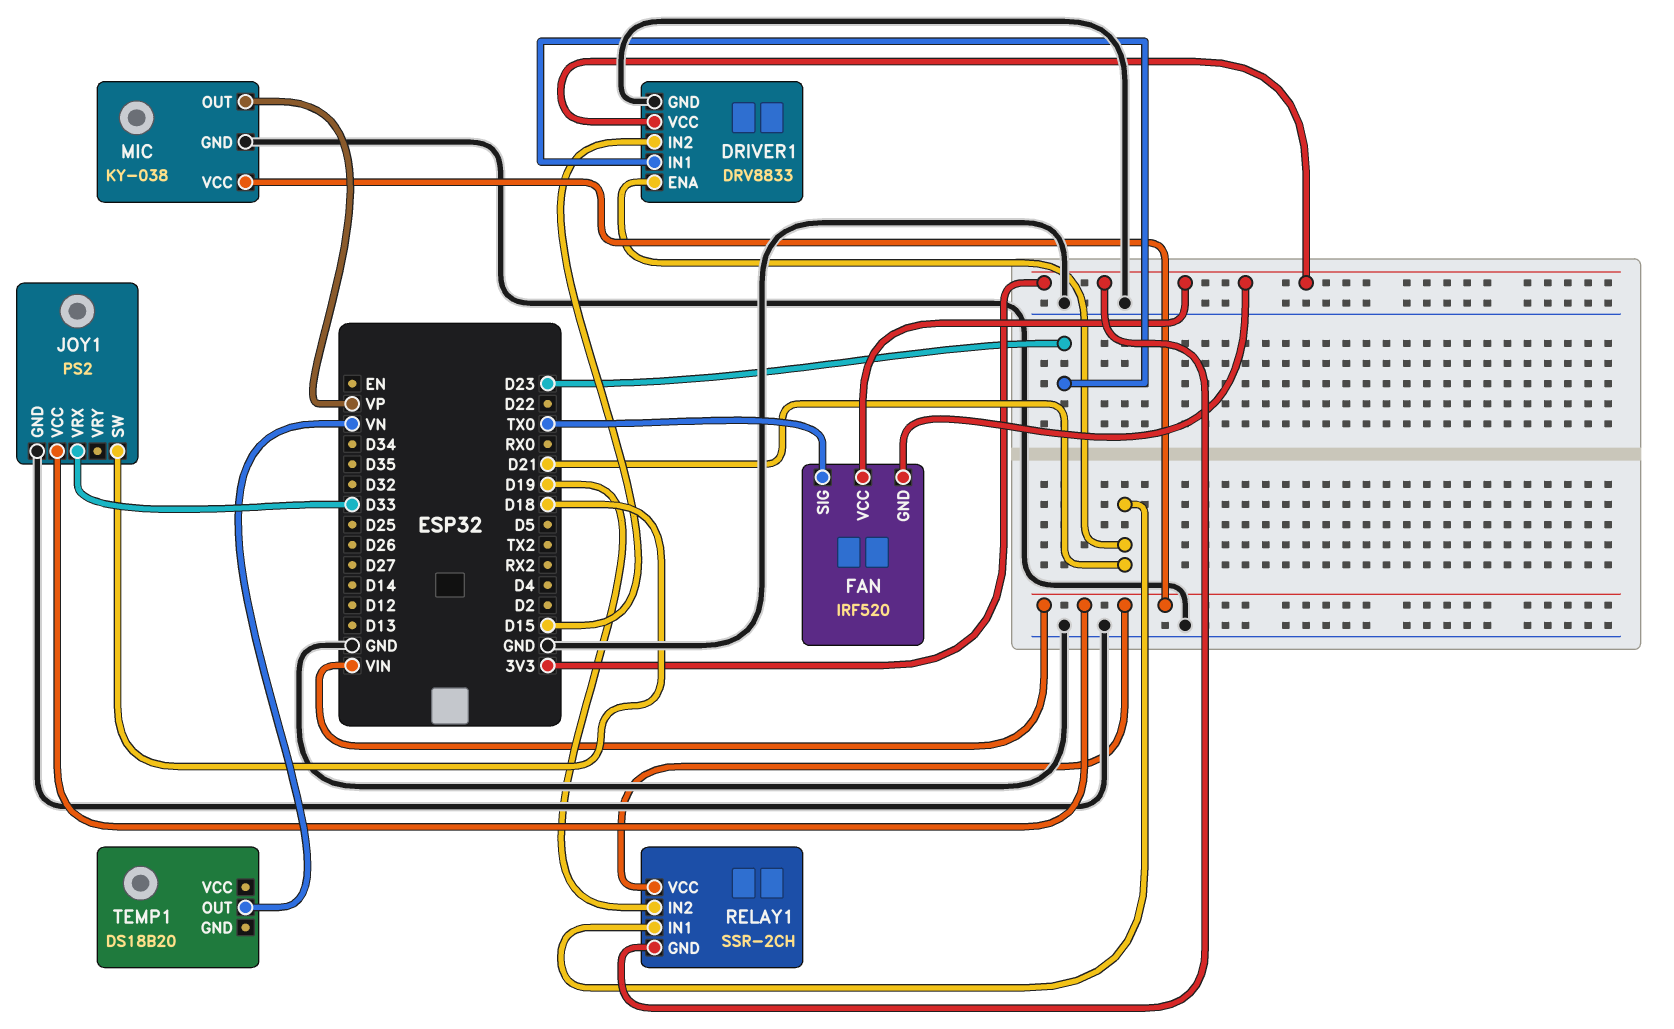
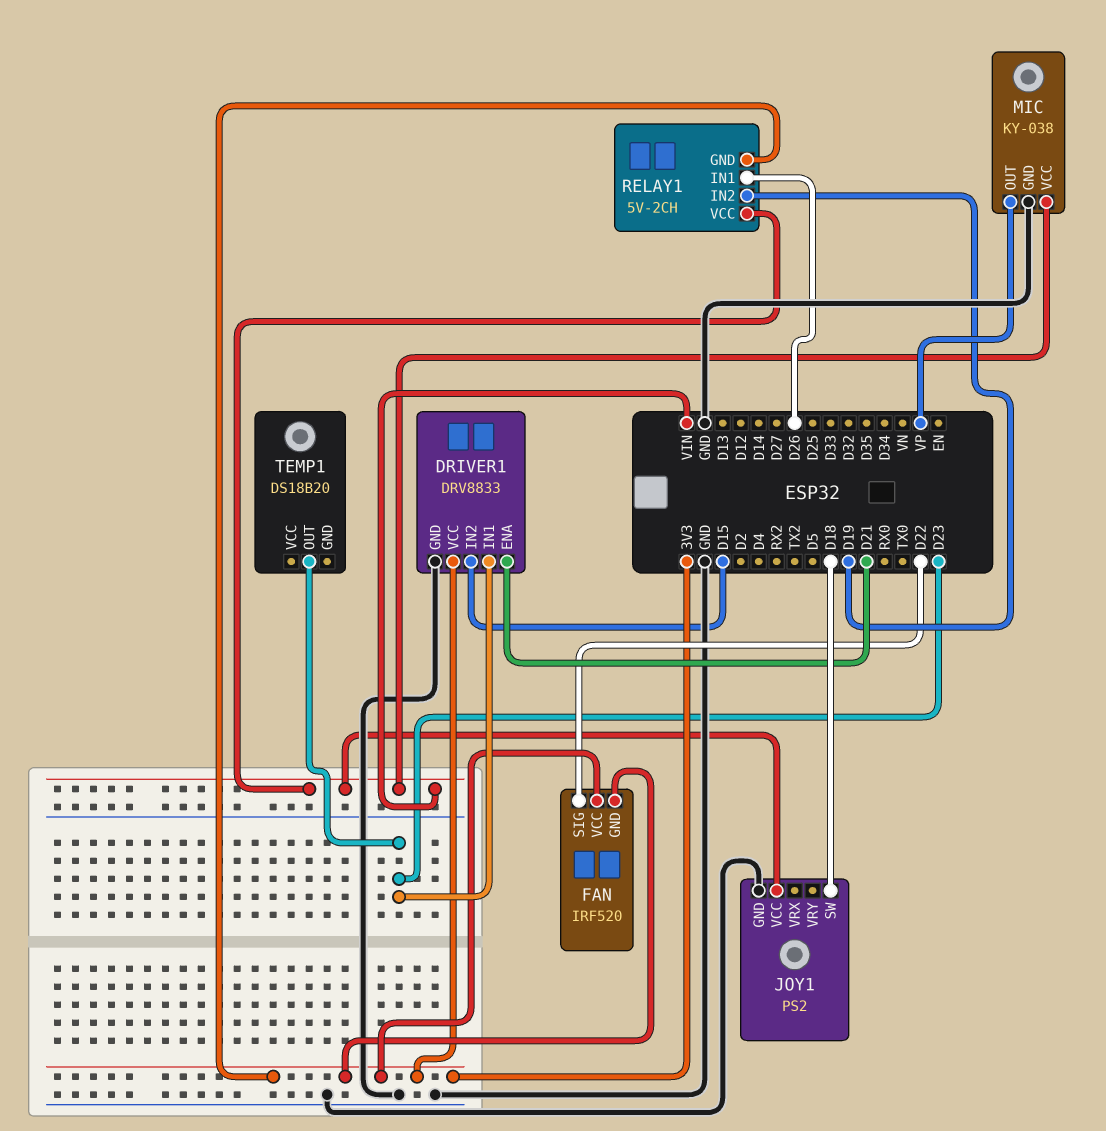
FAN pin SIG: TX0 -> D22
JOY1 pin VRX: D33 -> none
RELAY1: SSR-2CH -> 5V-2CH
RELAY1 pin IN1: D21 -> D26
TEMP1 pin OUT: VN -> D23

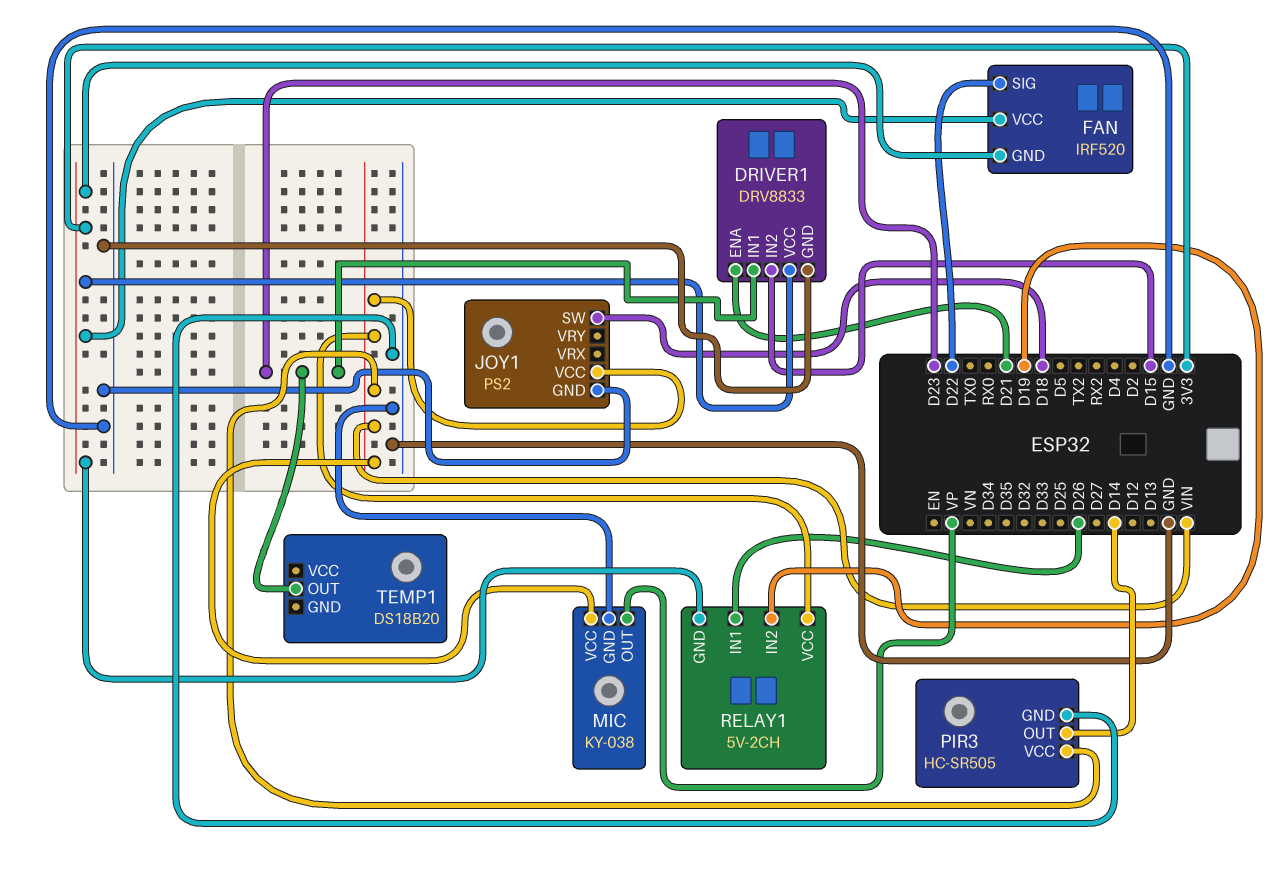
PIR3: none -> HC-SR505
PIR3 pin GND: none -> GND
PIR3 pin OUT: none -> D14
PIR3 pin VCC: none -> VIN

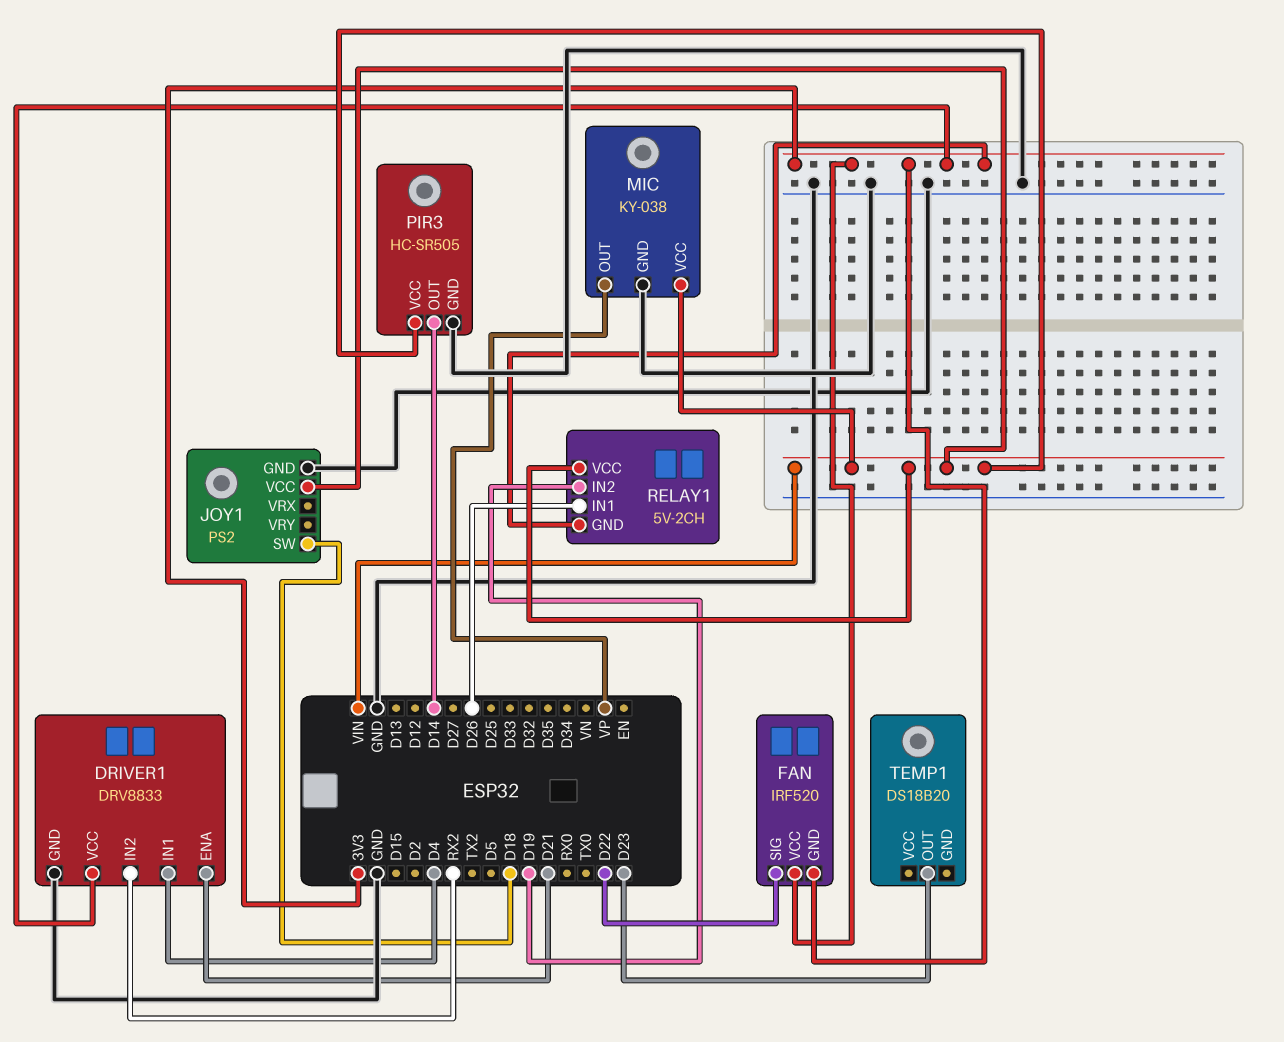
DRIVER1 pin IN1: D23 -> D4
DRIVER1 pin IN2: D15 -> RX2

